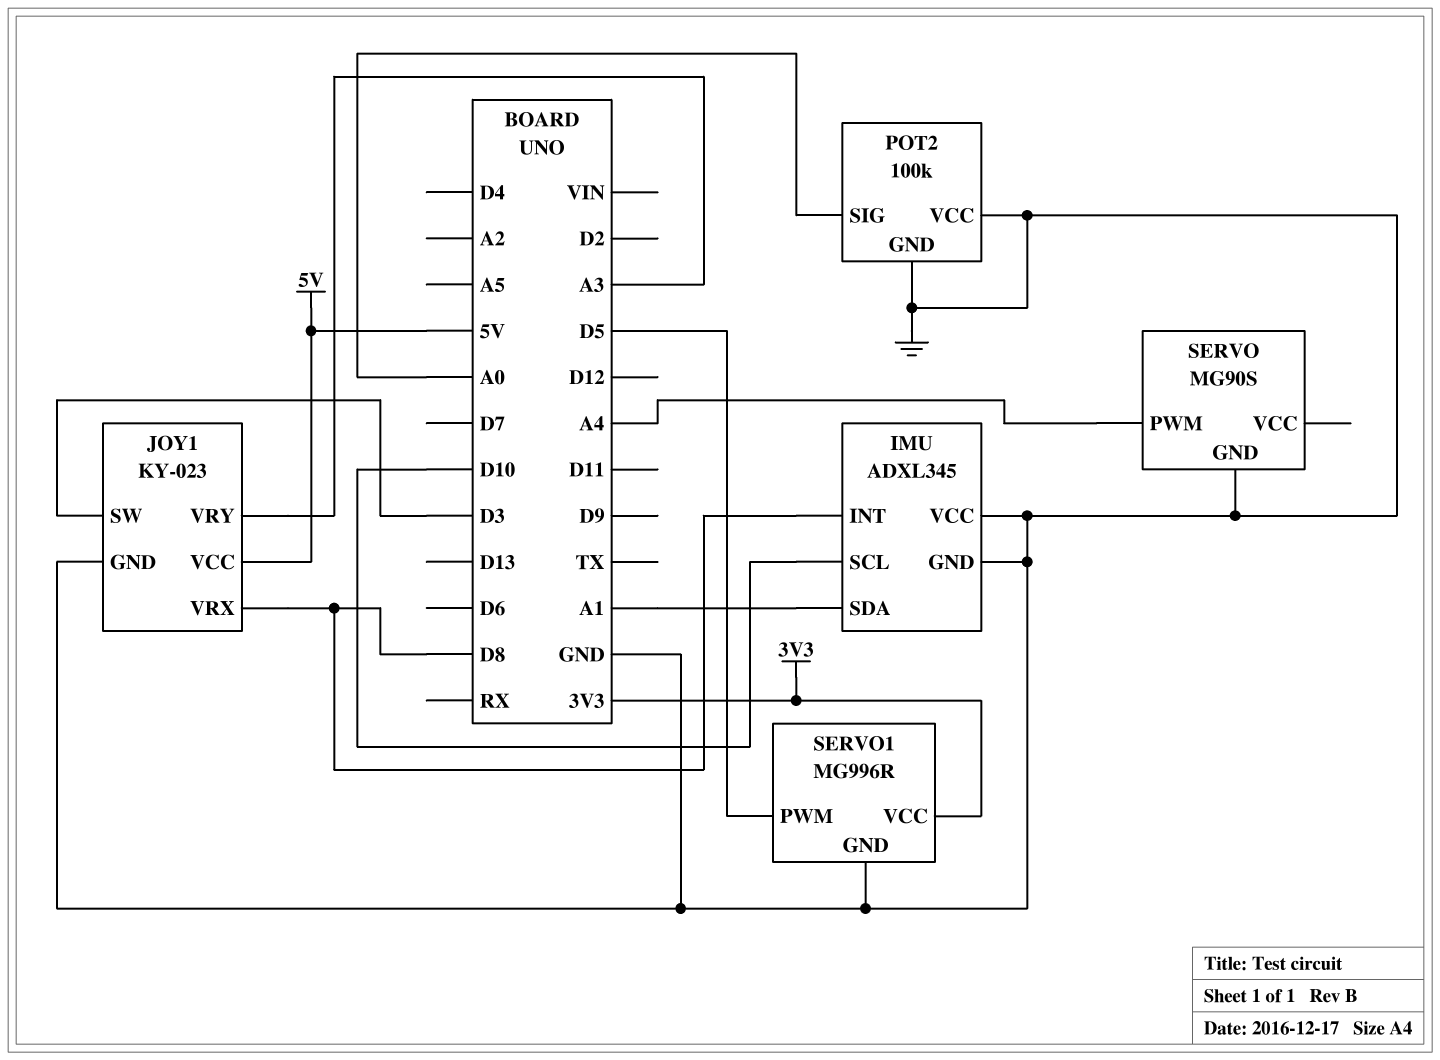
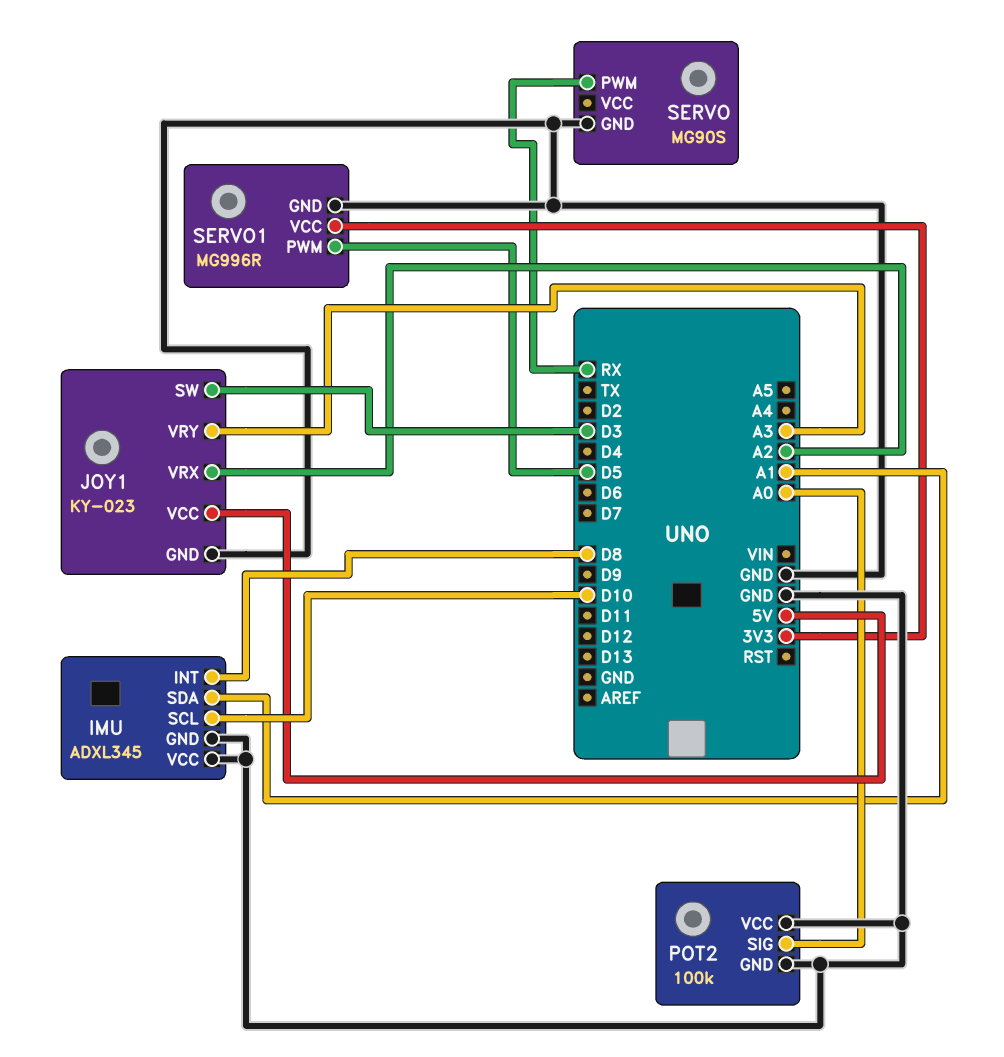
JOY1 pin VRX: D8 -> A2
SERVO pin PWM: A4 -> RX

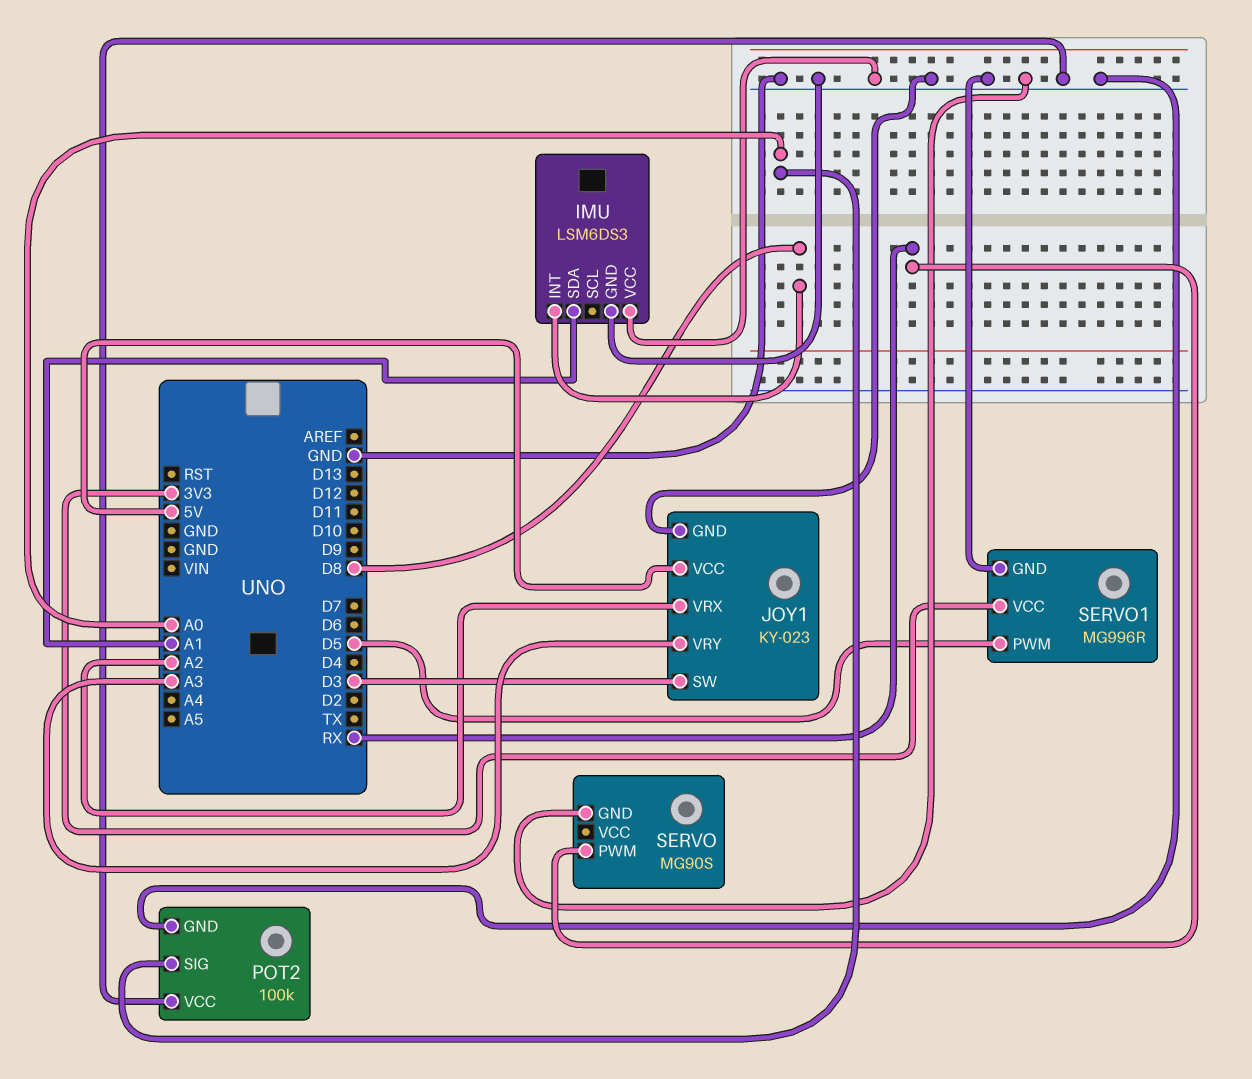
IMU: ADXL345 -> LSM6DS3
IMU pin SCL: D10 -> none

